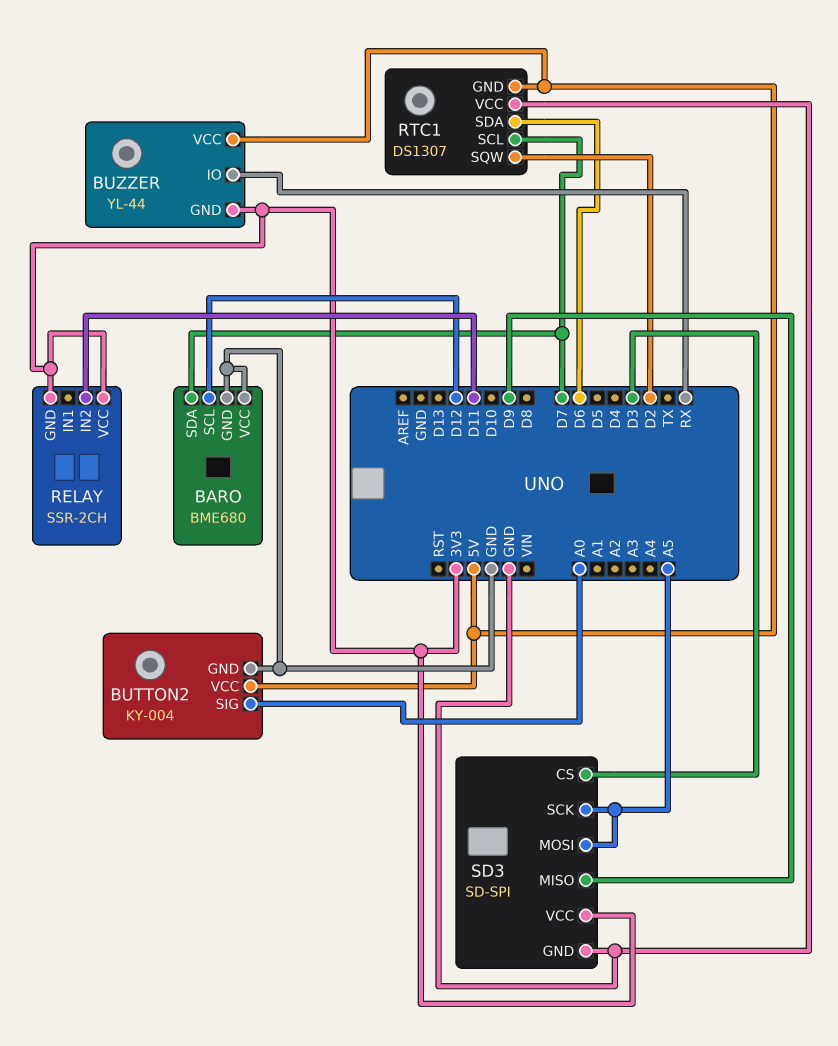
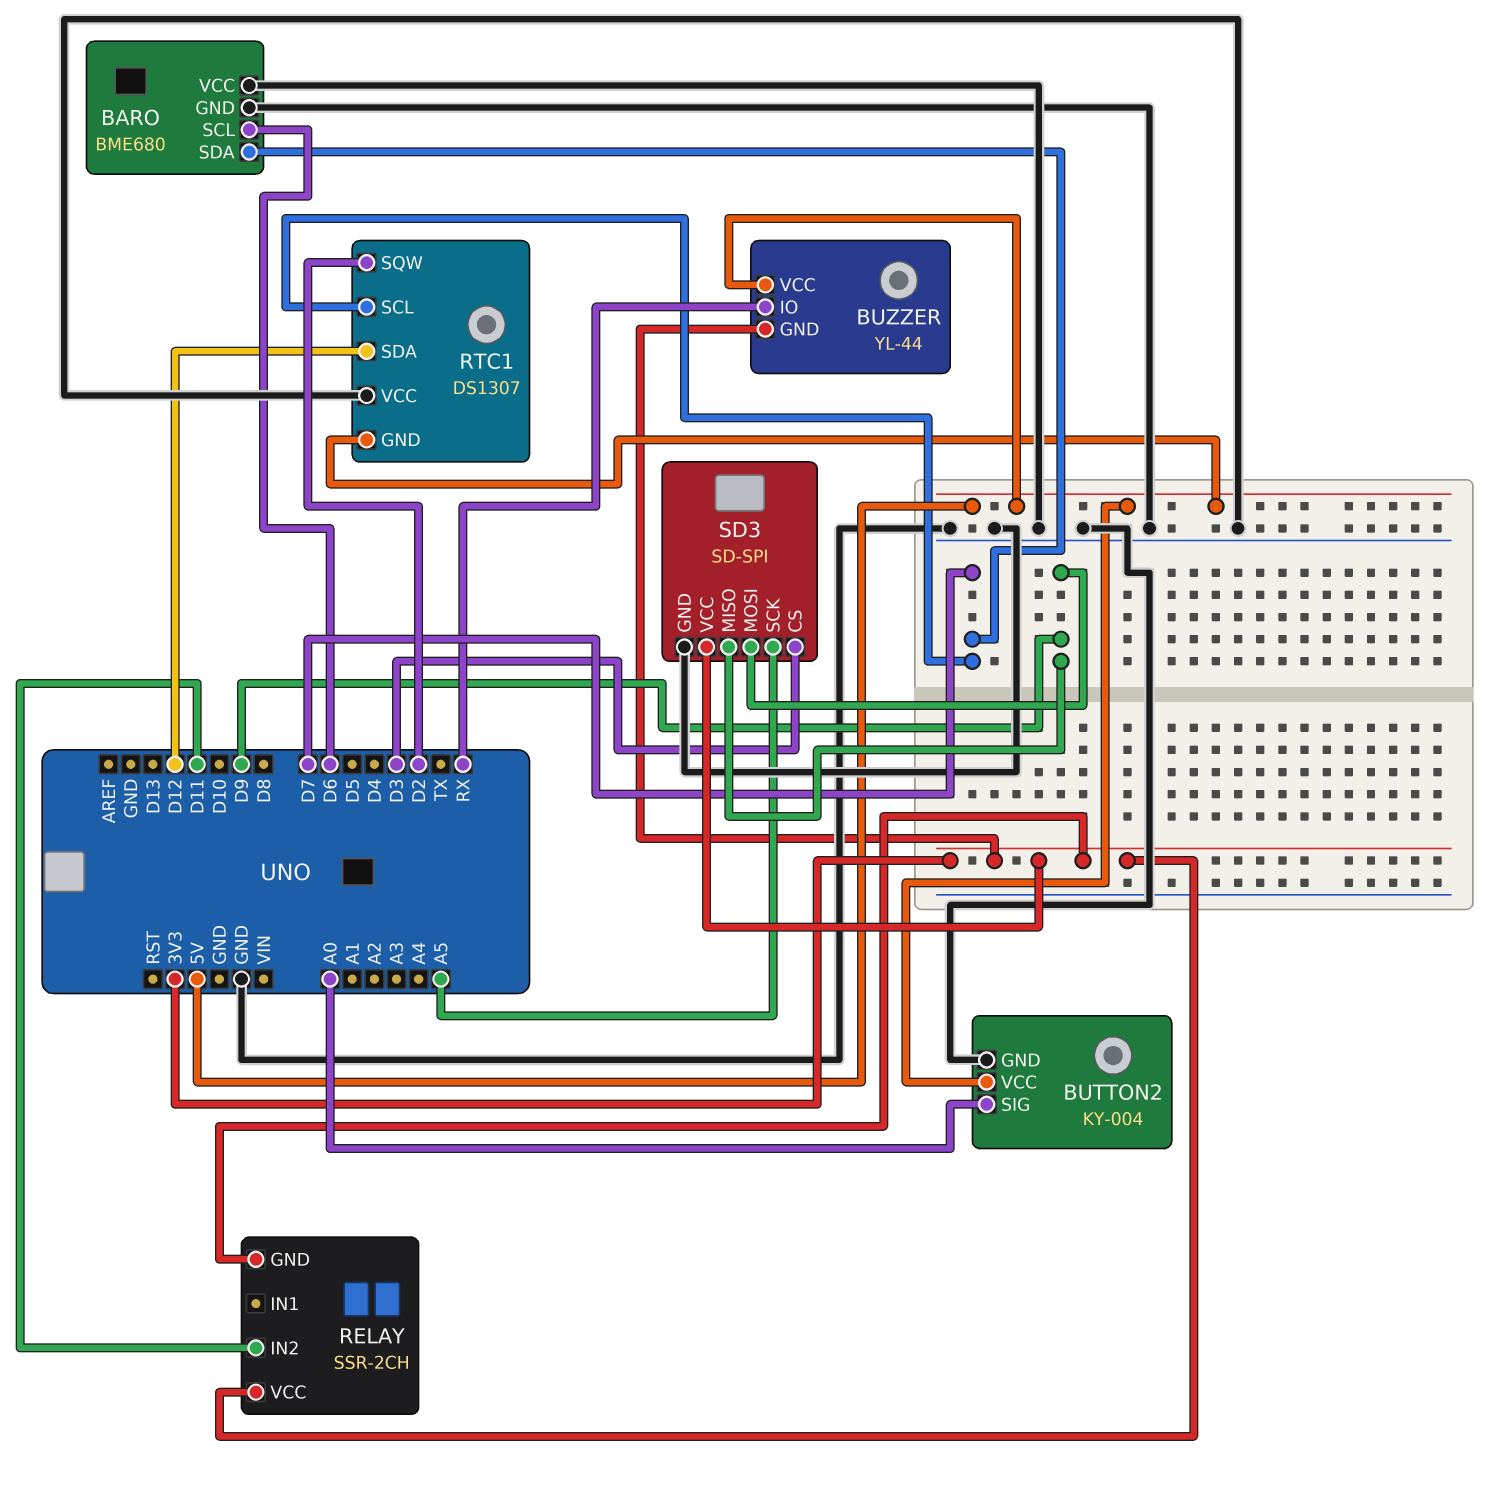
BARO pin SCL: D12 -> D6
RTC1 pin SDA: D6 -> D12
SD3 pin MOSI: A5 -> D9

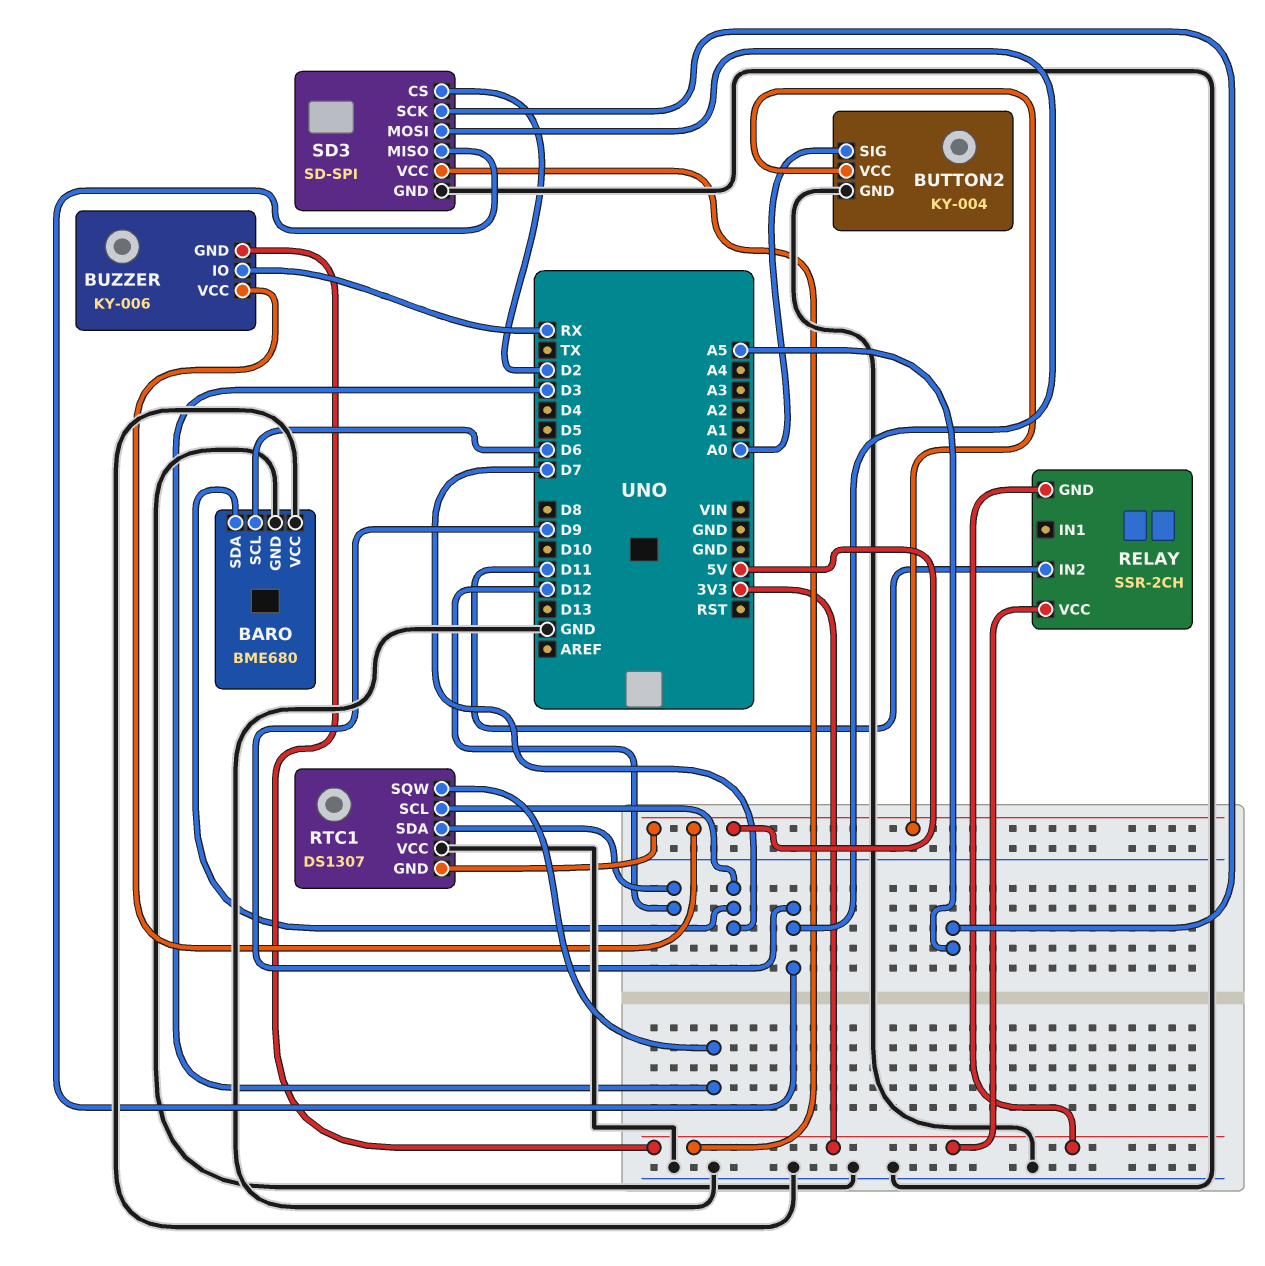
BUZZER: YL-44 -> KY-006
RTC1 pin SQW: D2 -> D3
SD3 pin CS: D3 -> D2

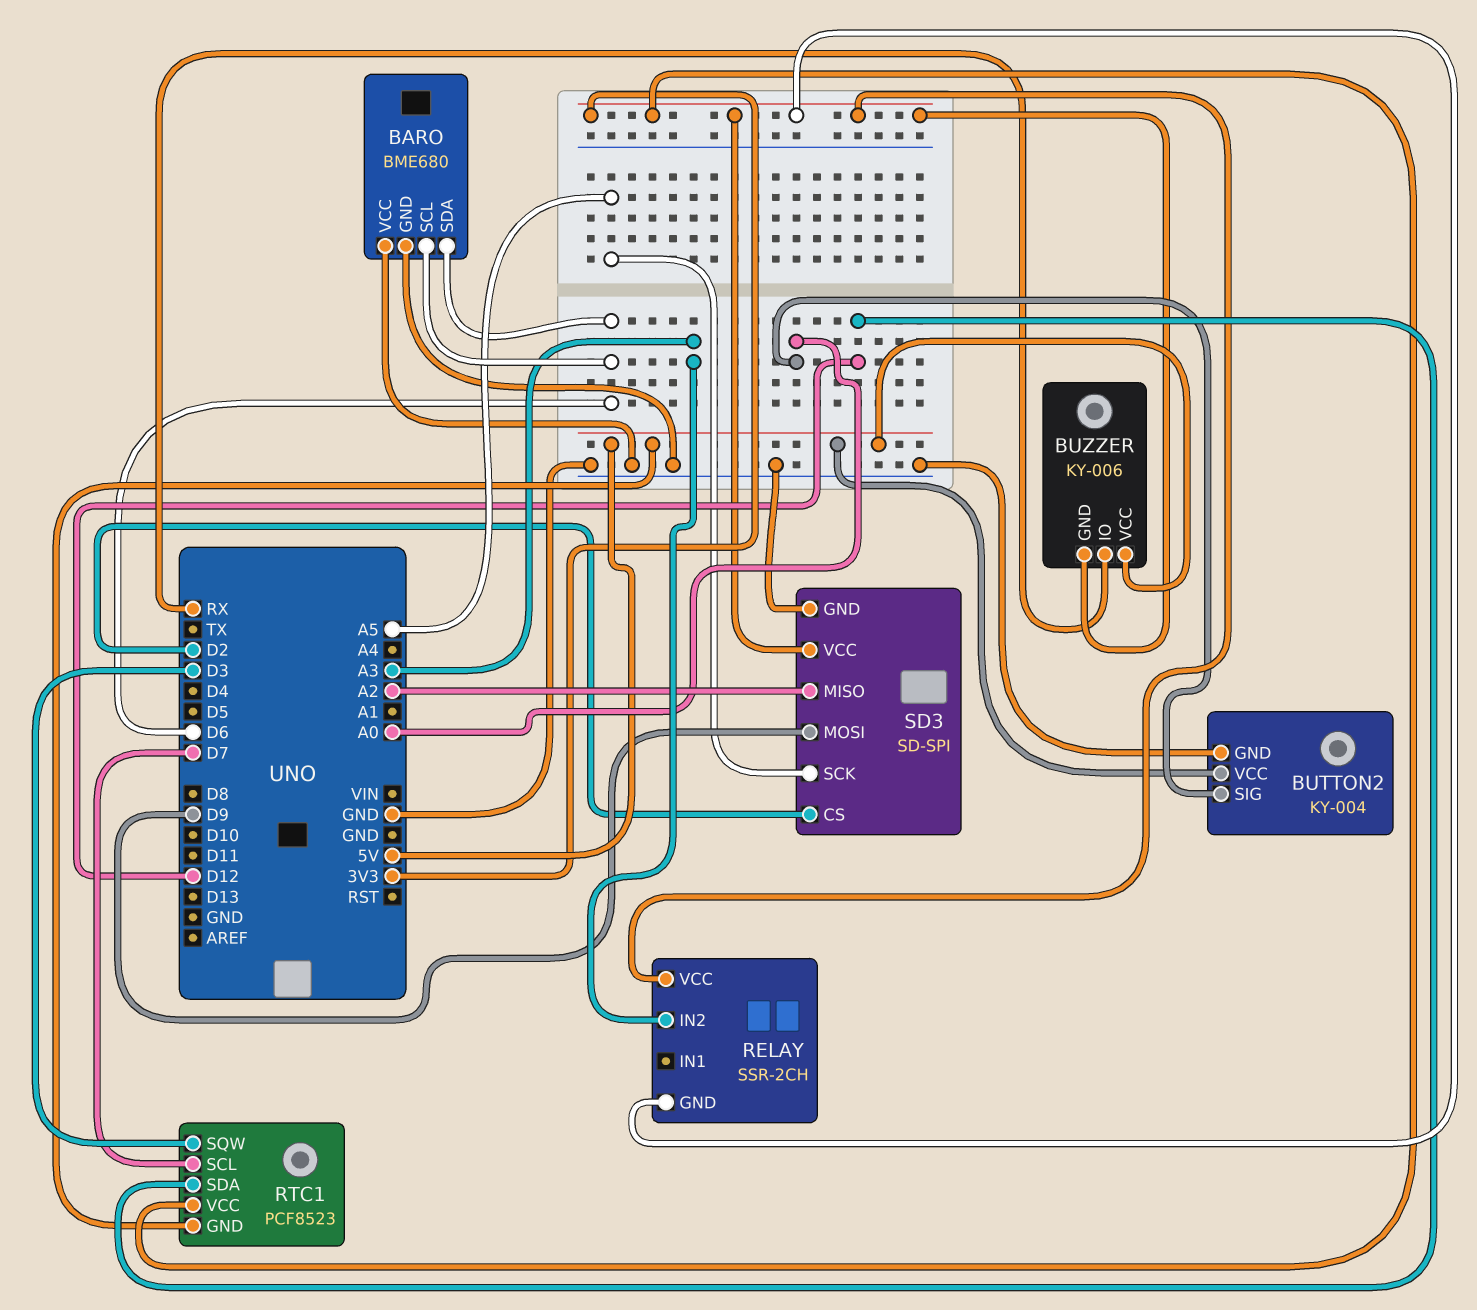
BARO pin SDA: D7 -> D6
RELAY pin IN2: D11 -> A3
RTC1: DS1307 -> PCF8523
RTC1 pin VCC: GND -> 3V3
SD3 pin MISO: D9 -> A2

